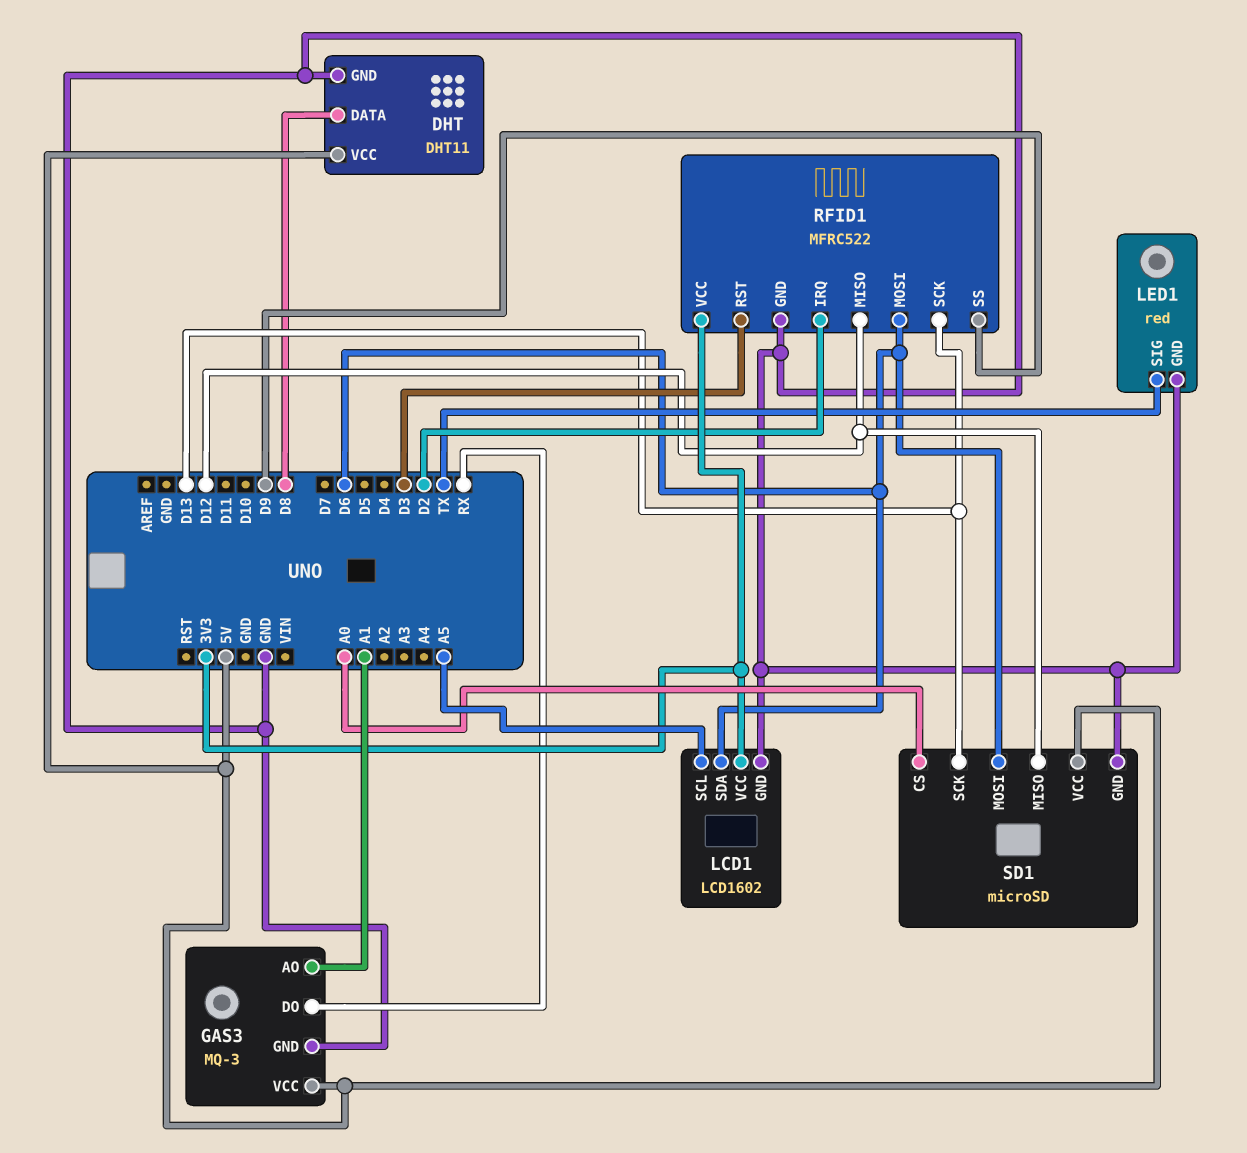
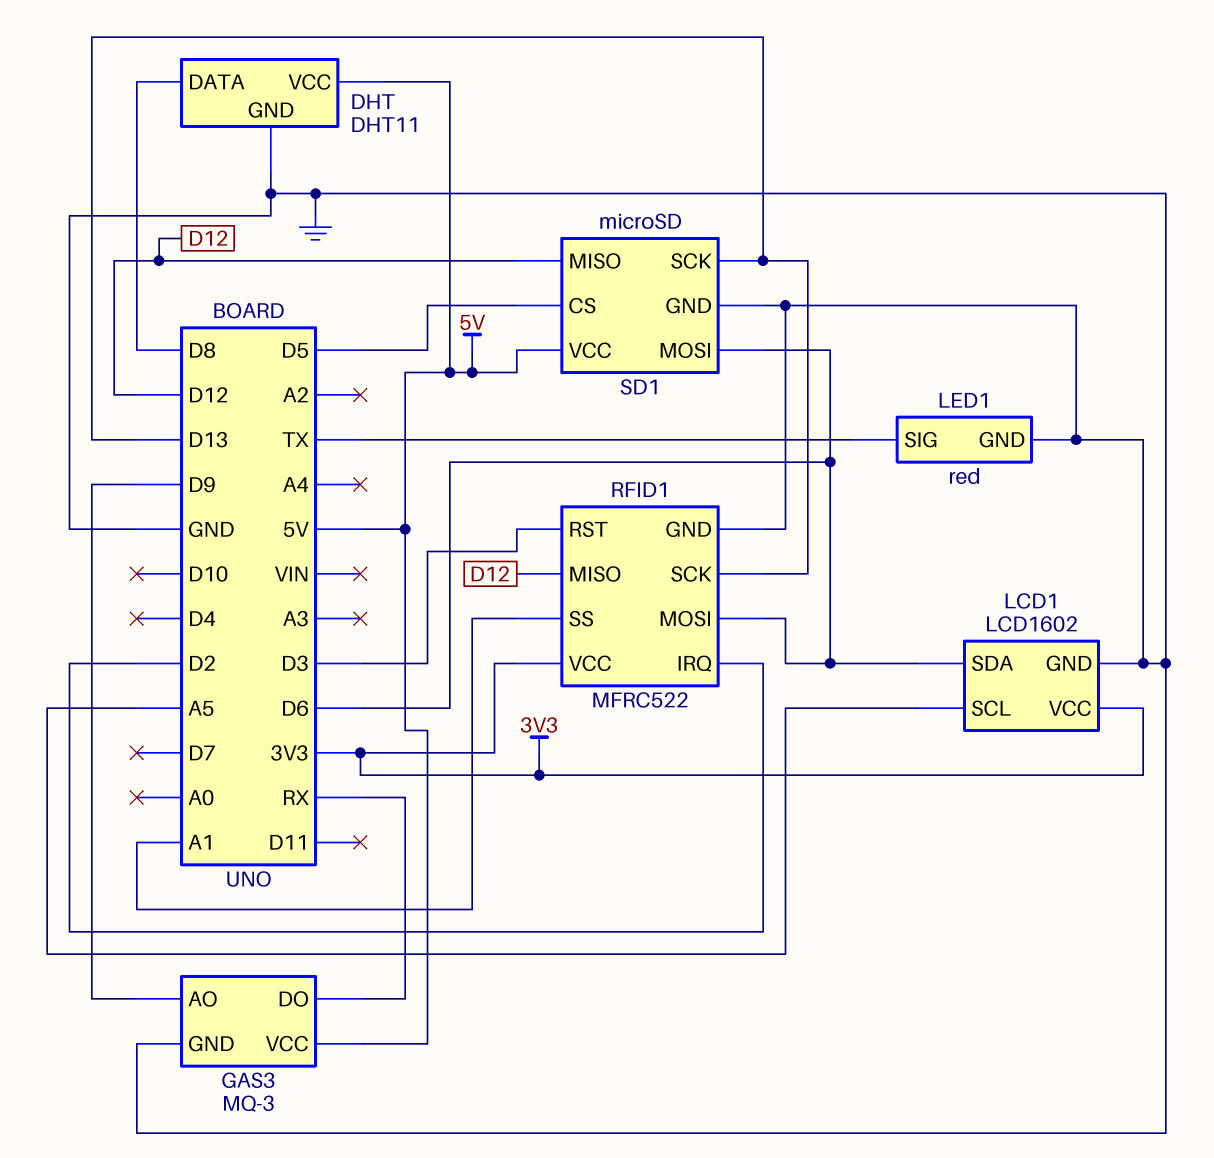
GAS3 pin AO: A1 -> D9
RFID1 pin SS: D9 -> A1
SD1 pin CS: A0 -> D5

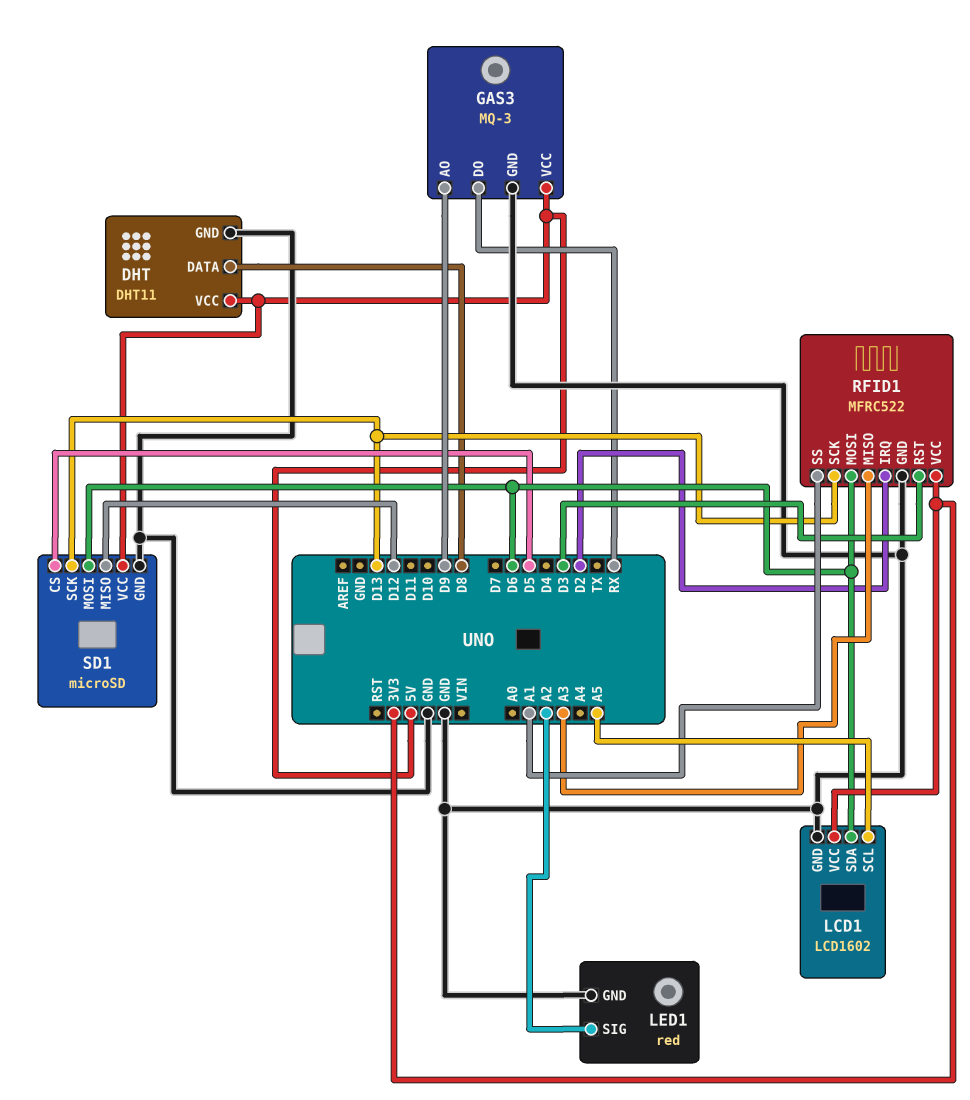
LED1 pin SIG: TX -> A2
RFID1 pin MISO: D12 -> A3

